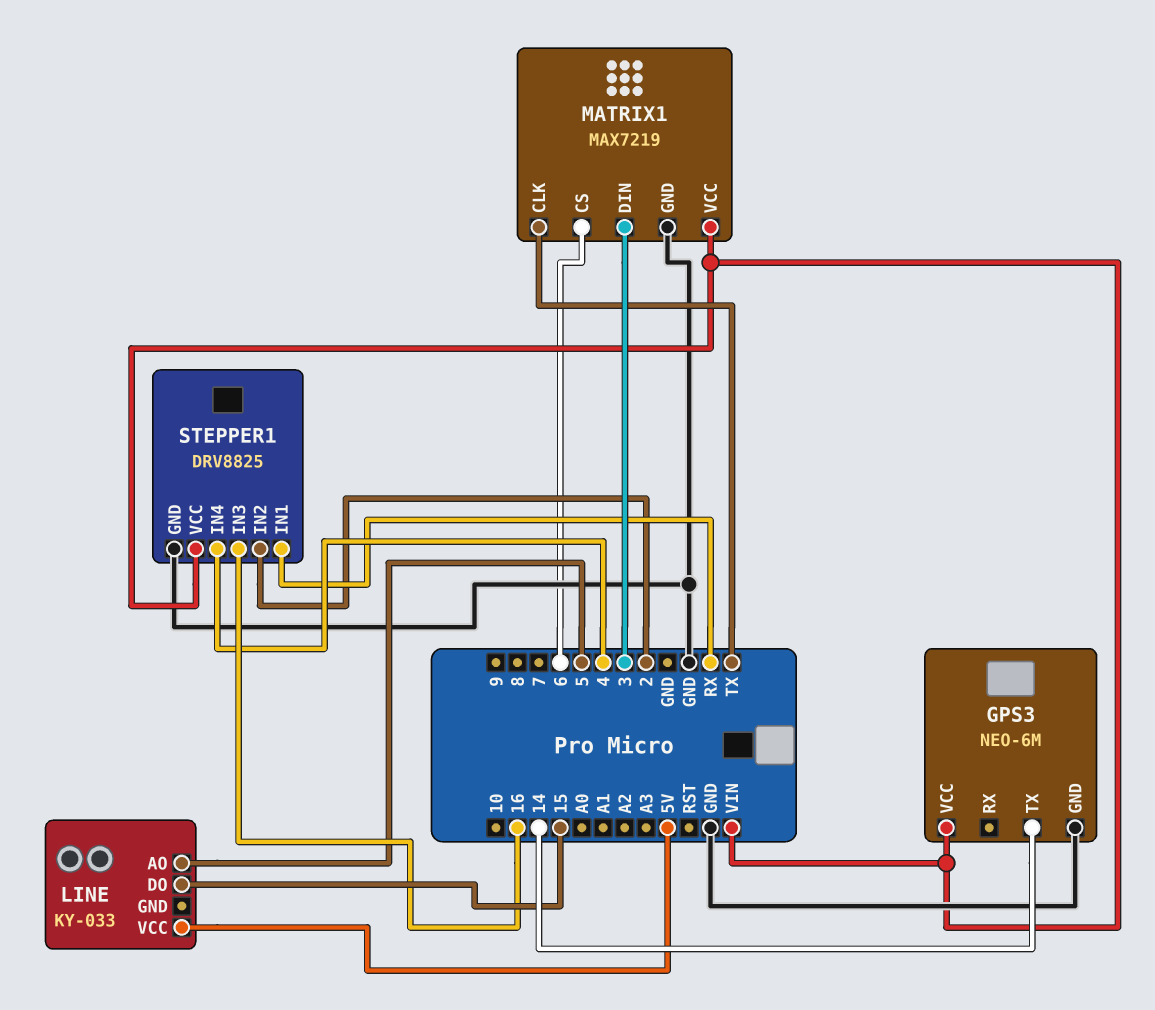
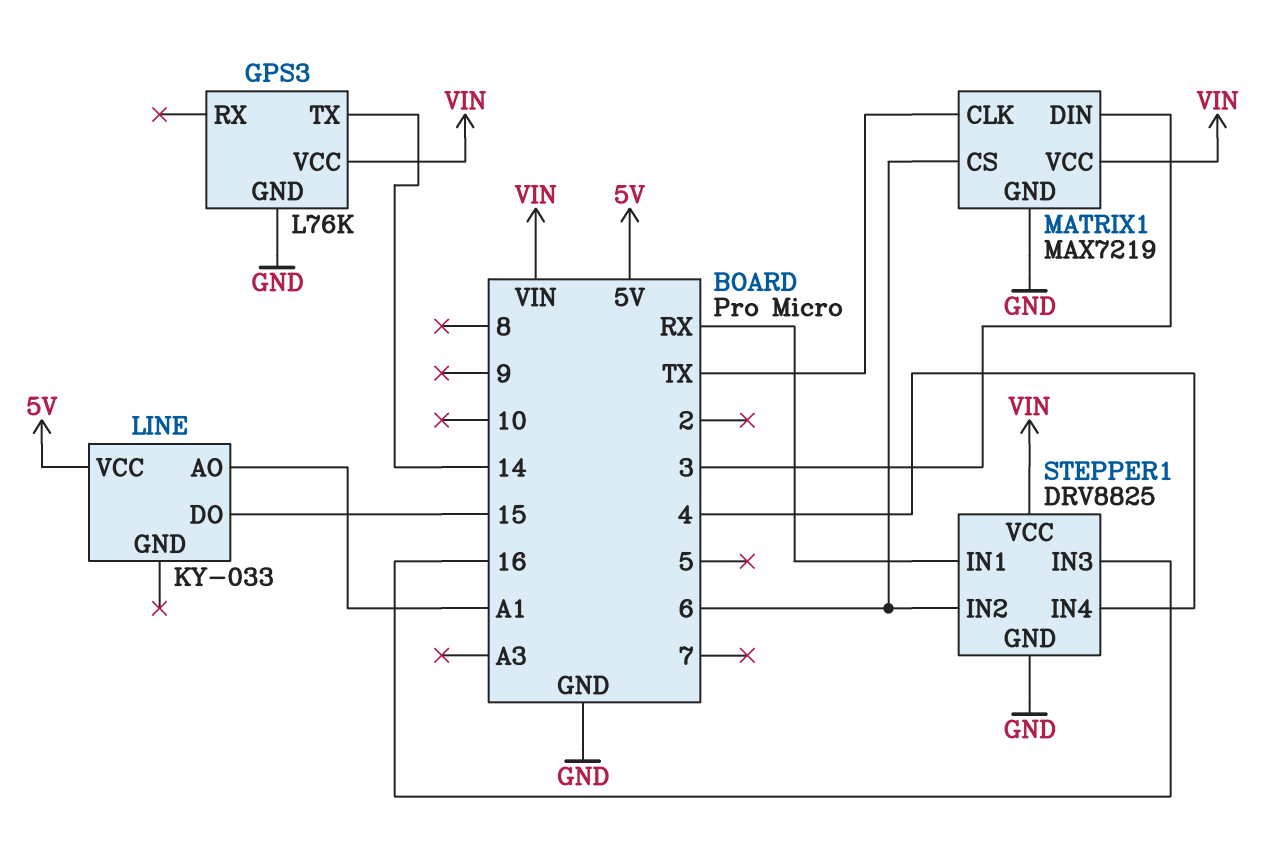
GPS3: NEO-6M -> L76K
LINE pin AO: 5 -> A1
STEPPER1 pin IN2: 2 -> 6

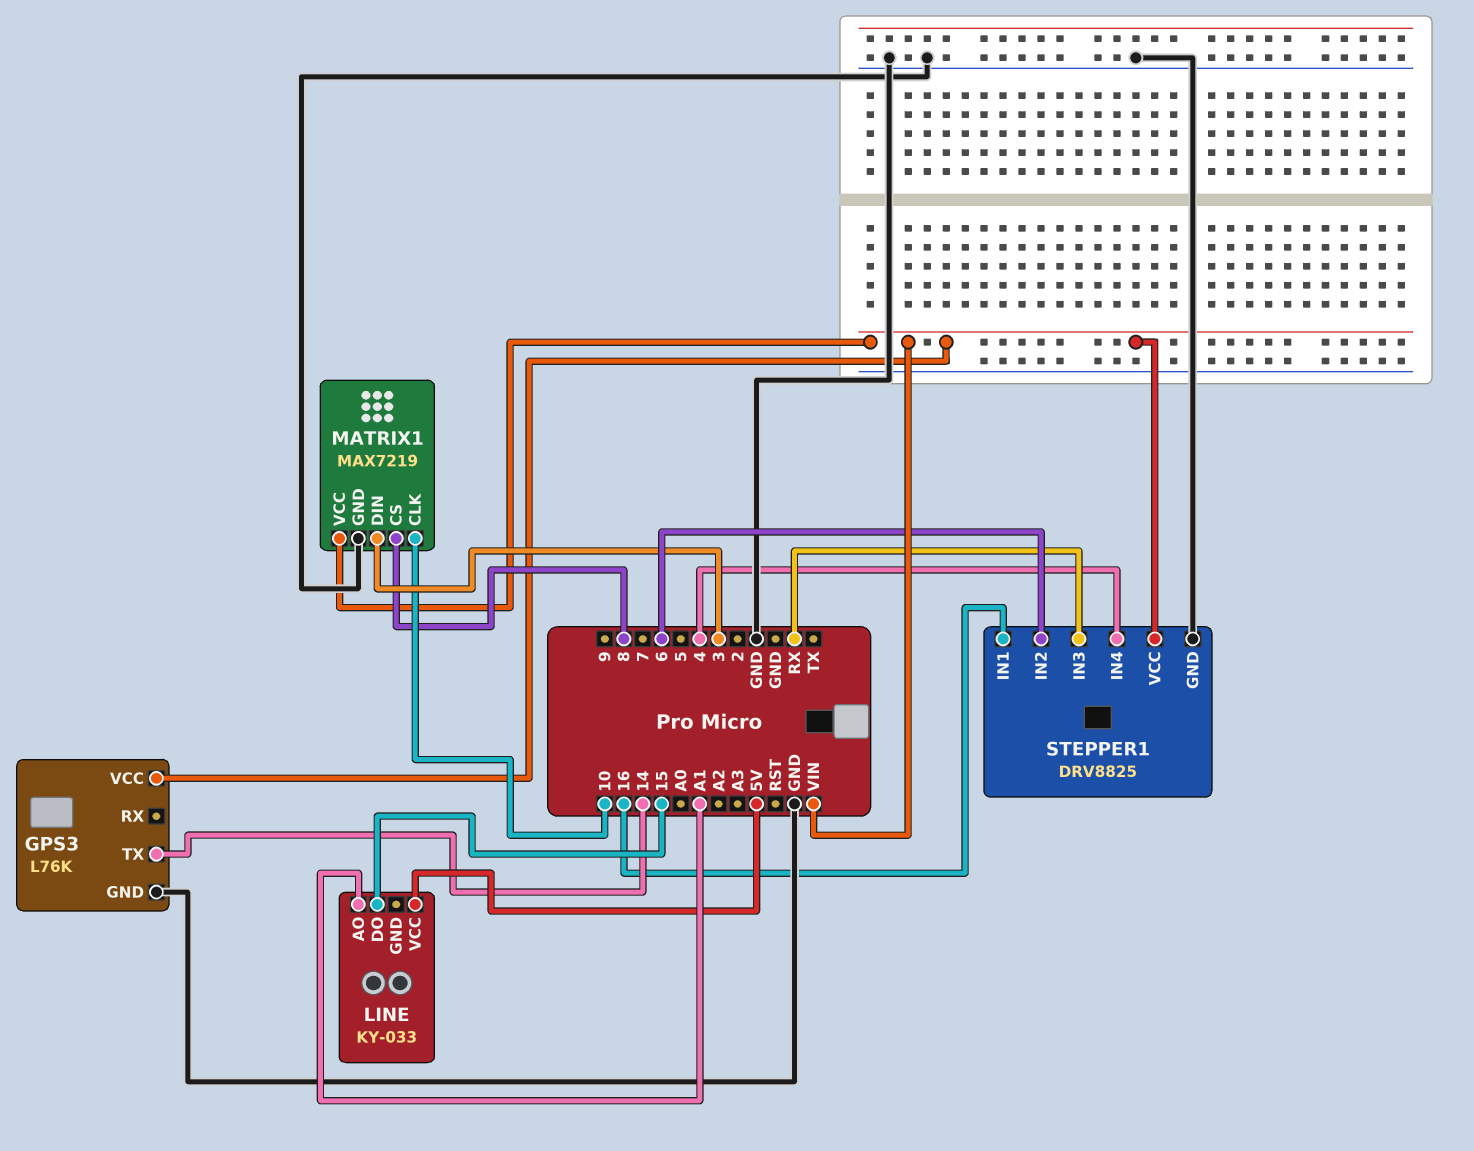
MATRIX1 pin CLK: TX -> 10
MATRIX1 pin CS: 6 -> 8
STEPPER1 pin IN1: RX -> 16
STEPPER1 pin IN3: 16 -> RX

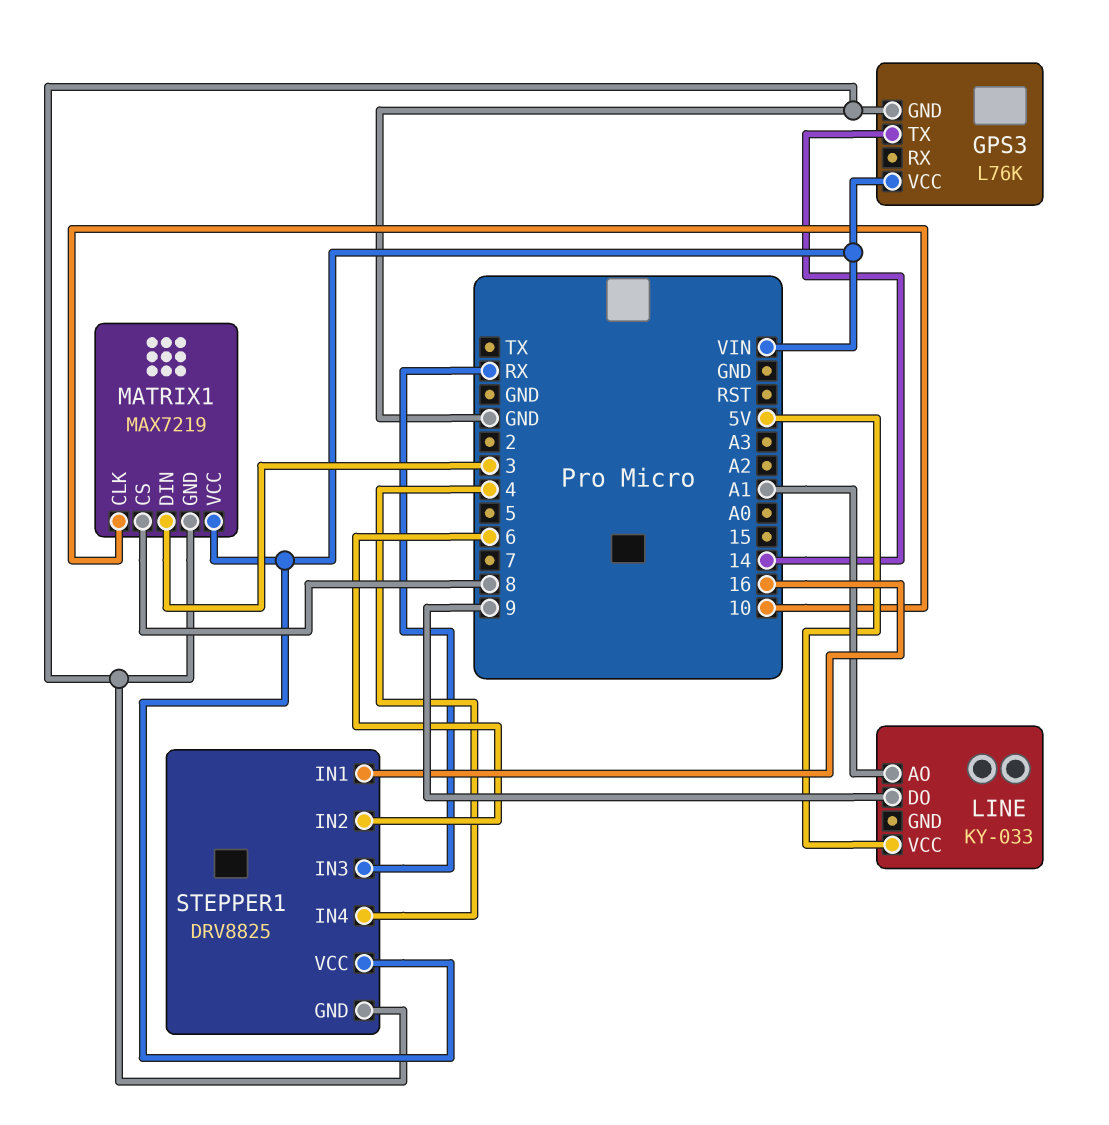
LINE pin DO: 15 -> 9

